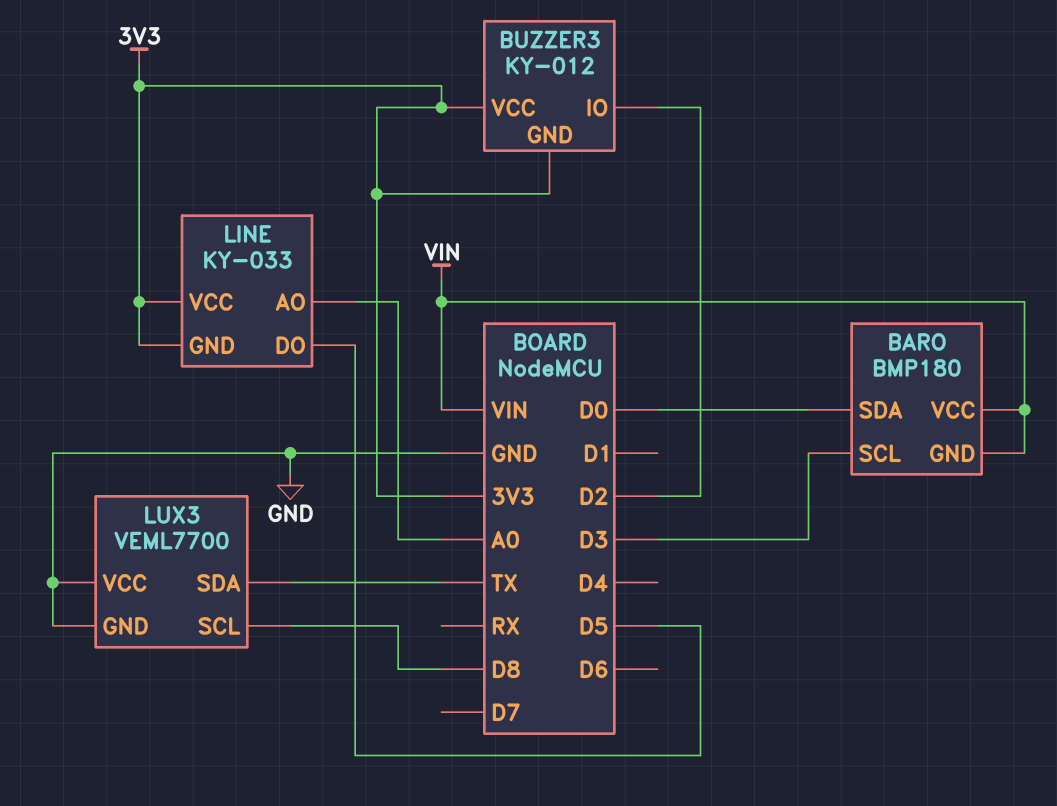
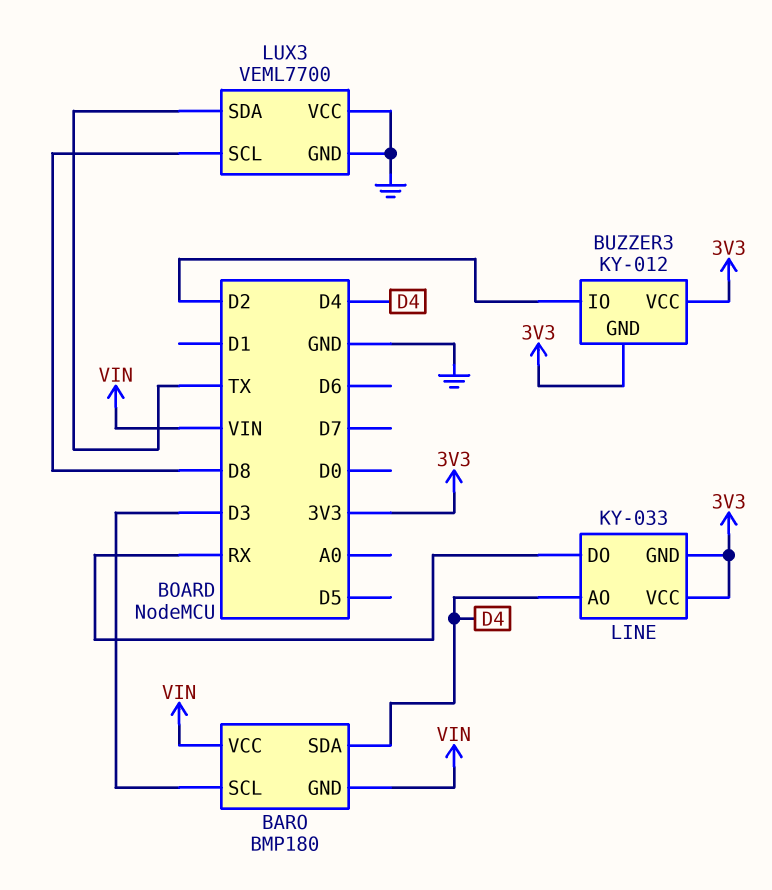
BARO pin SDA: D0 -> D4
LINE pin AO: A0 -> D4
LINE pin DO: D5 -> RX

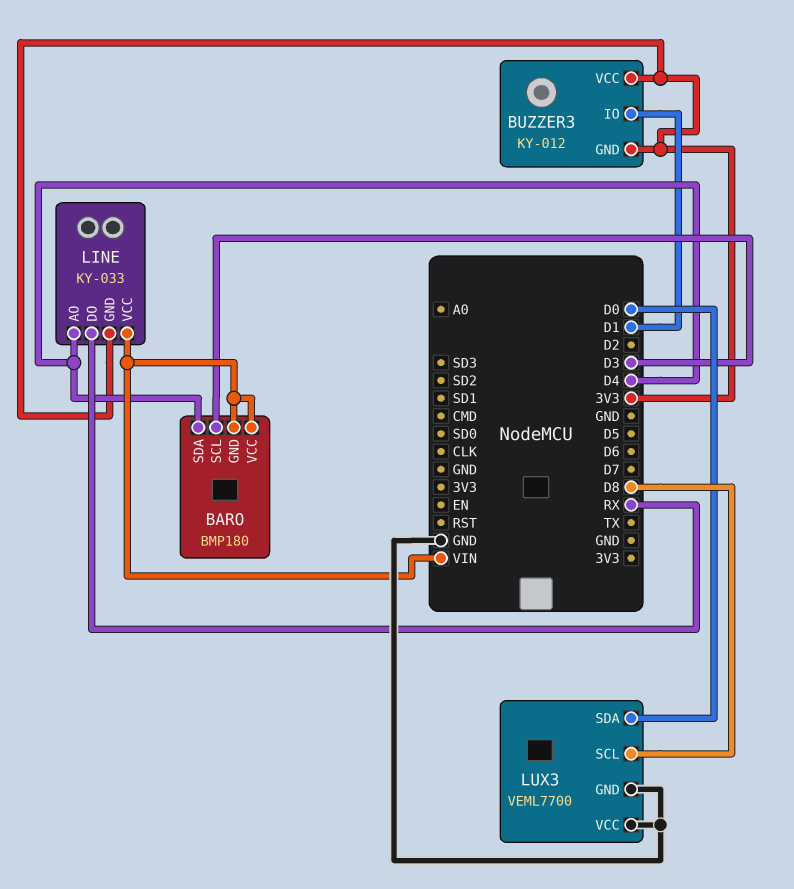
BUZZER3 pin IO: D2 -> D1
LINE pin VCC: 3V3 -> VIN
LUX3 pin SDA: TX -> D0

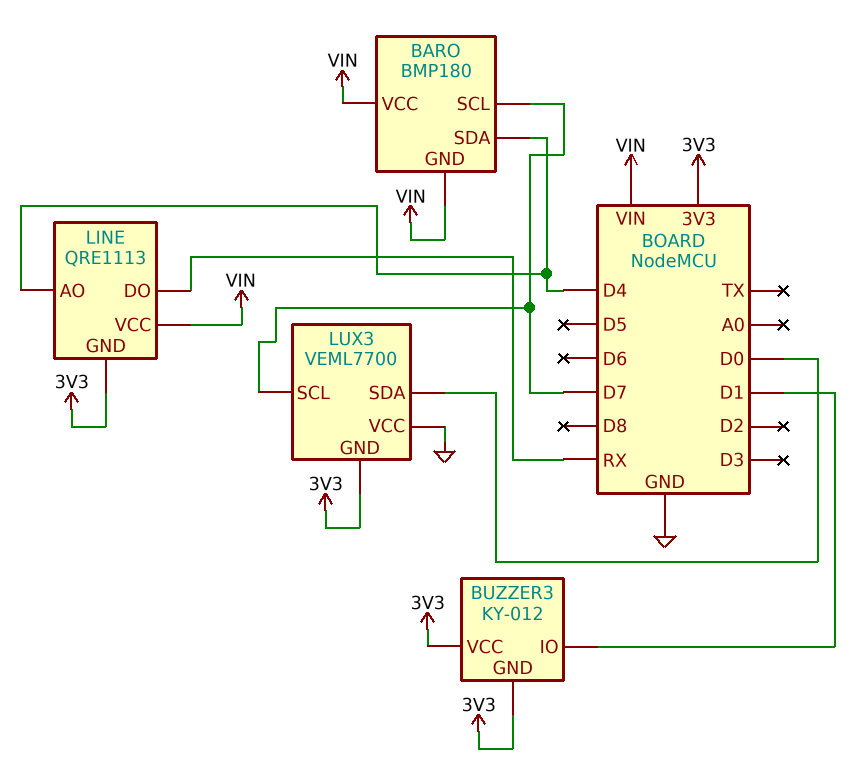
BARO pin SCL: D3 -> D7
LINE: KY-033 -> QRE1113
LUX3 pin GND: GND -> 3V3
LUX3 pin SCL: D8 -> D7

